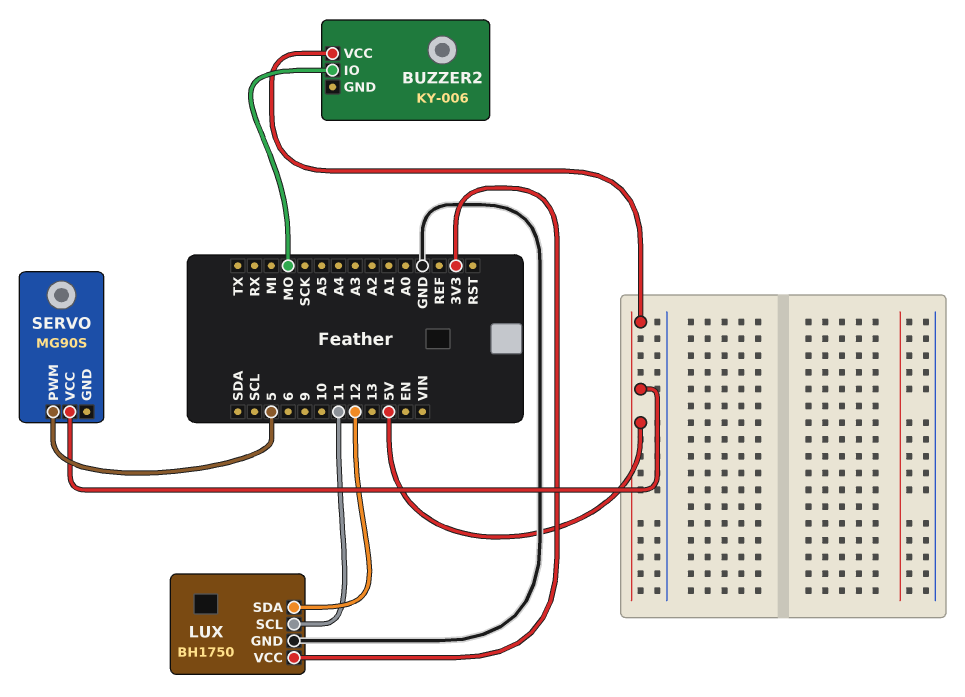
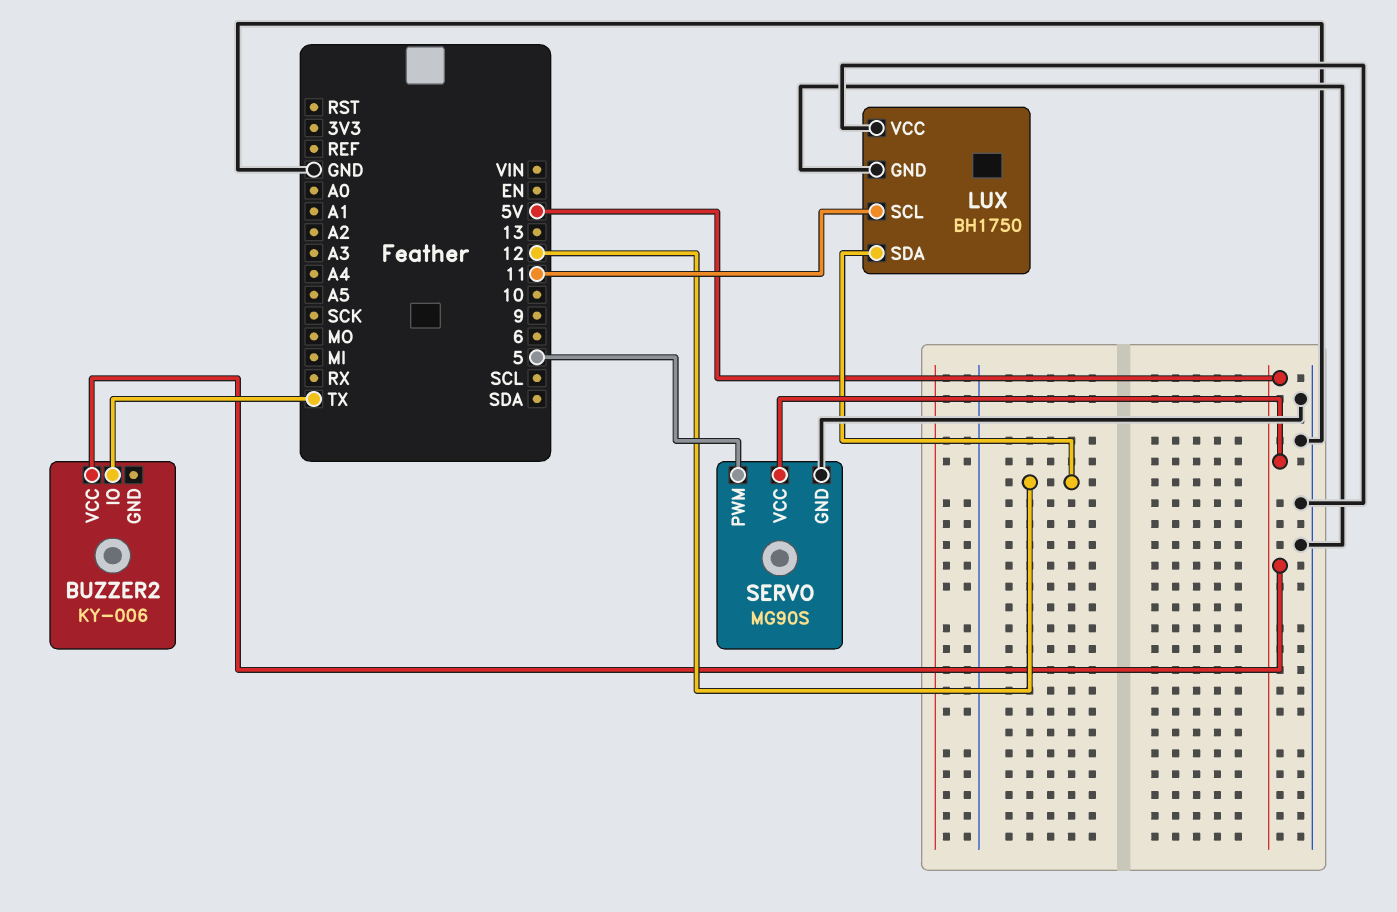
BUZZER2 pin IO: MO -> TX
LUX pin VCC: 3V3 -> GND
SERVO pin GND: none -> GND

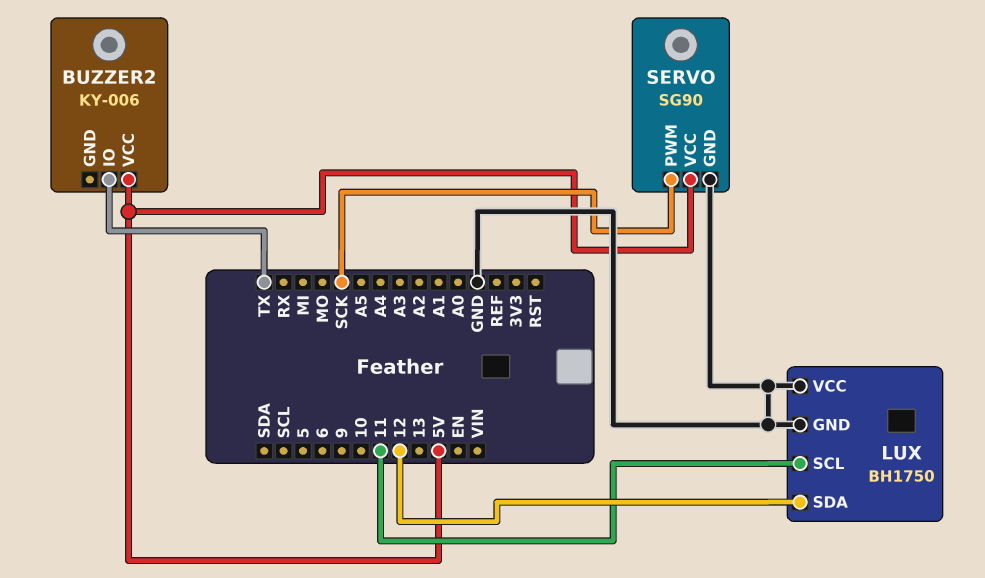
SERVO: MG90S -> SG90
SERVO pin PWM: 5 -> SCK

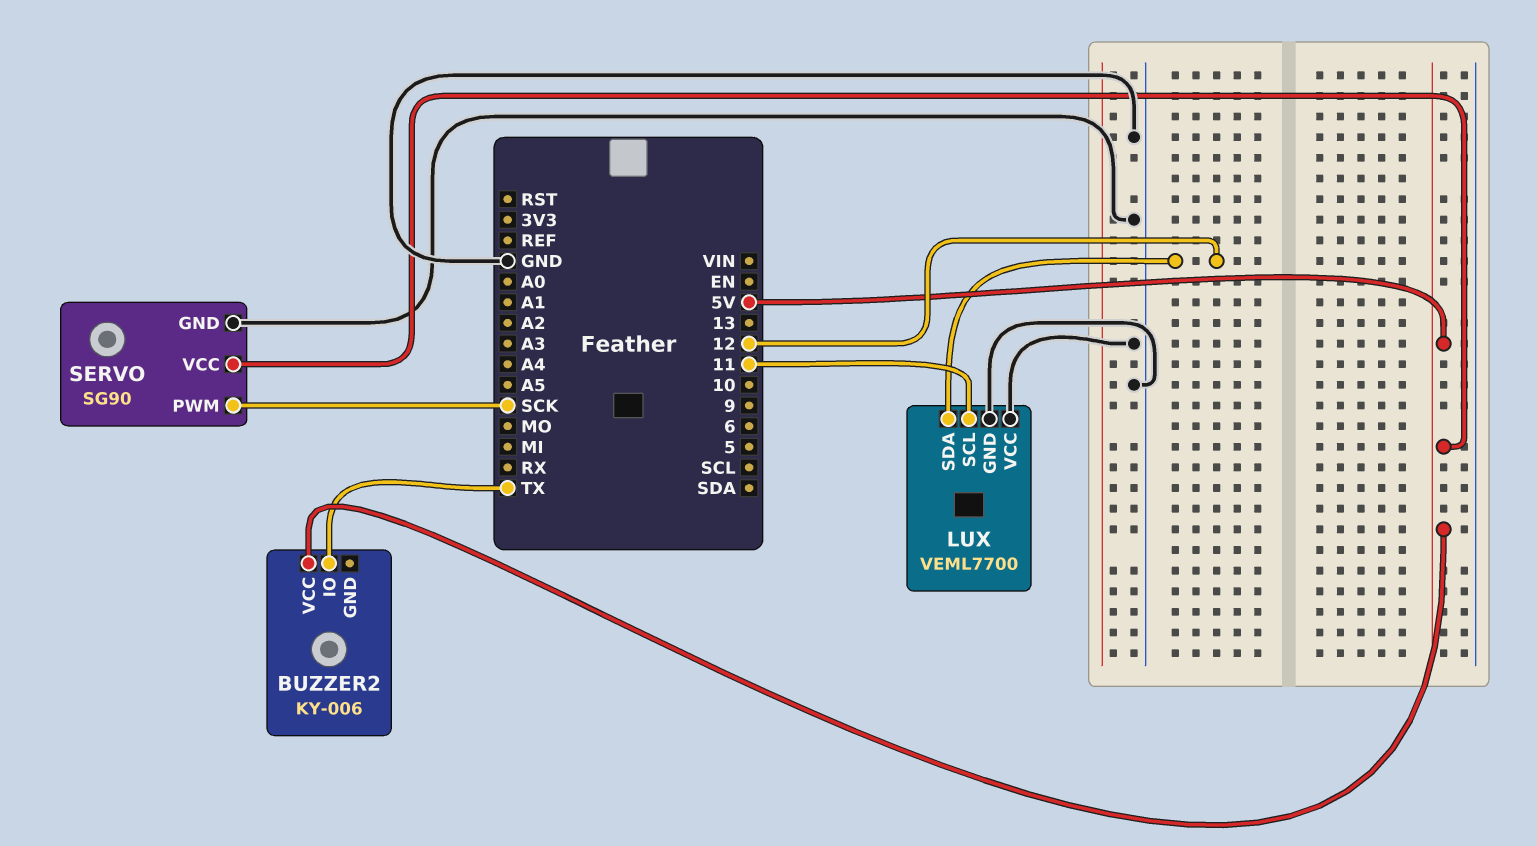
LUX: BH1750 -> VEML7700

